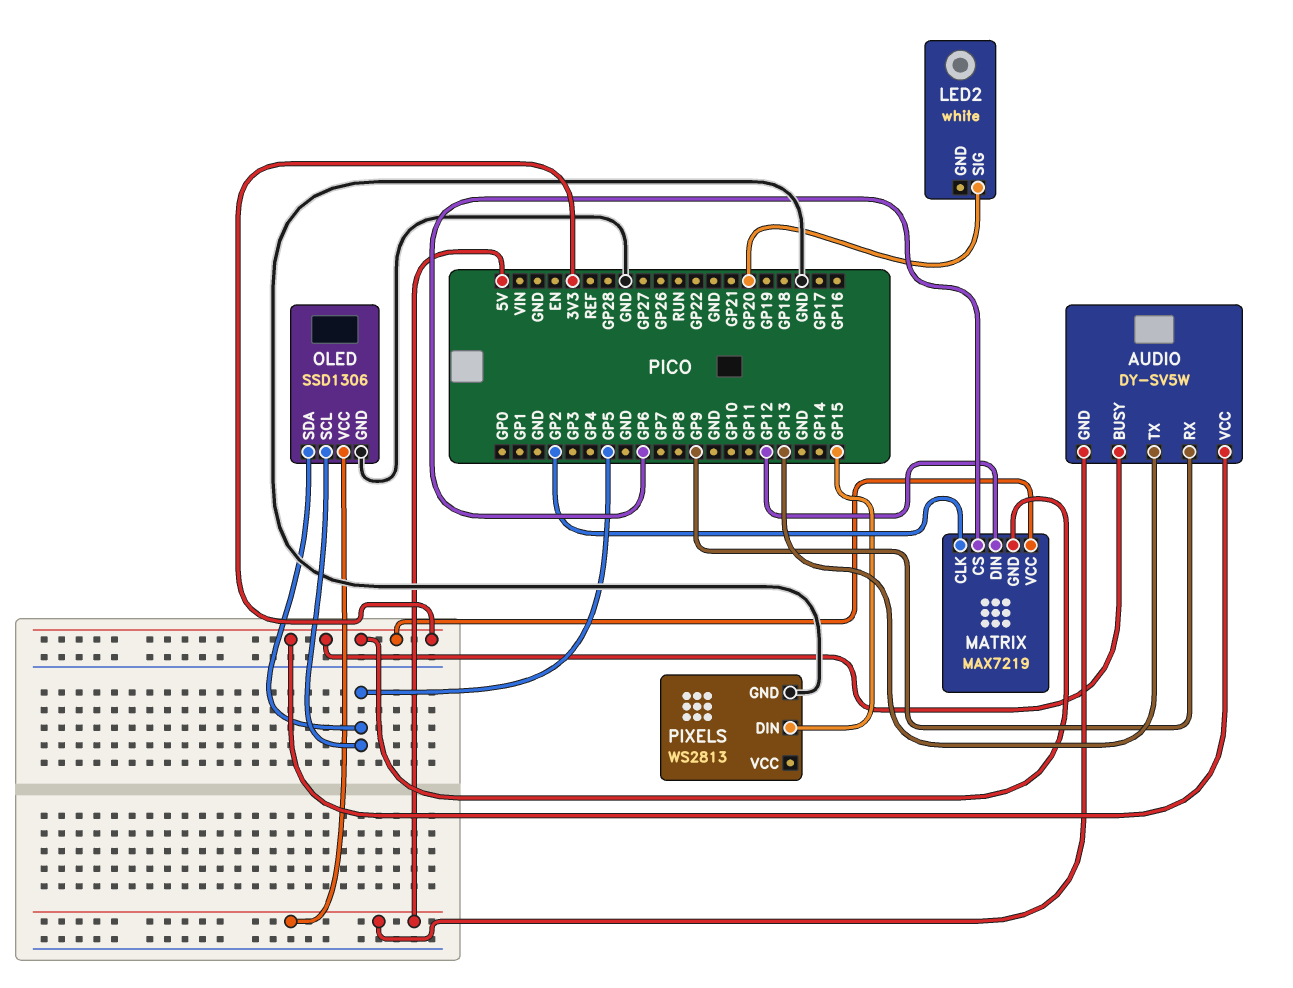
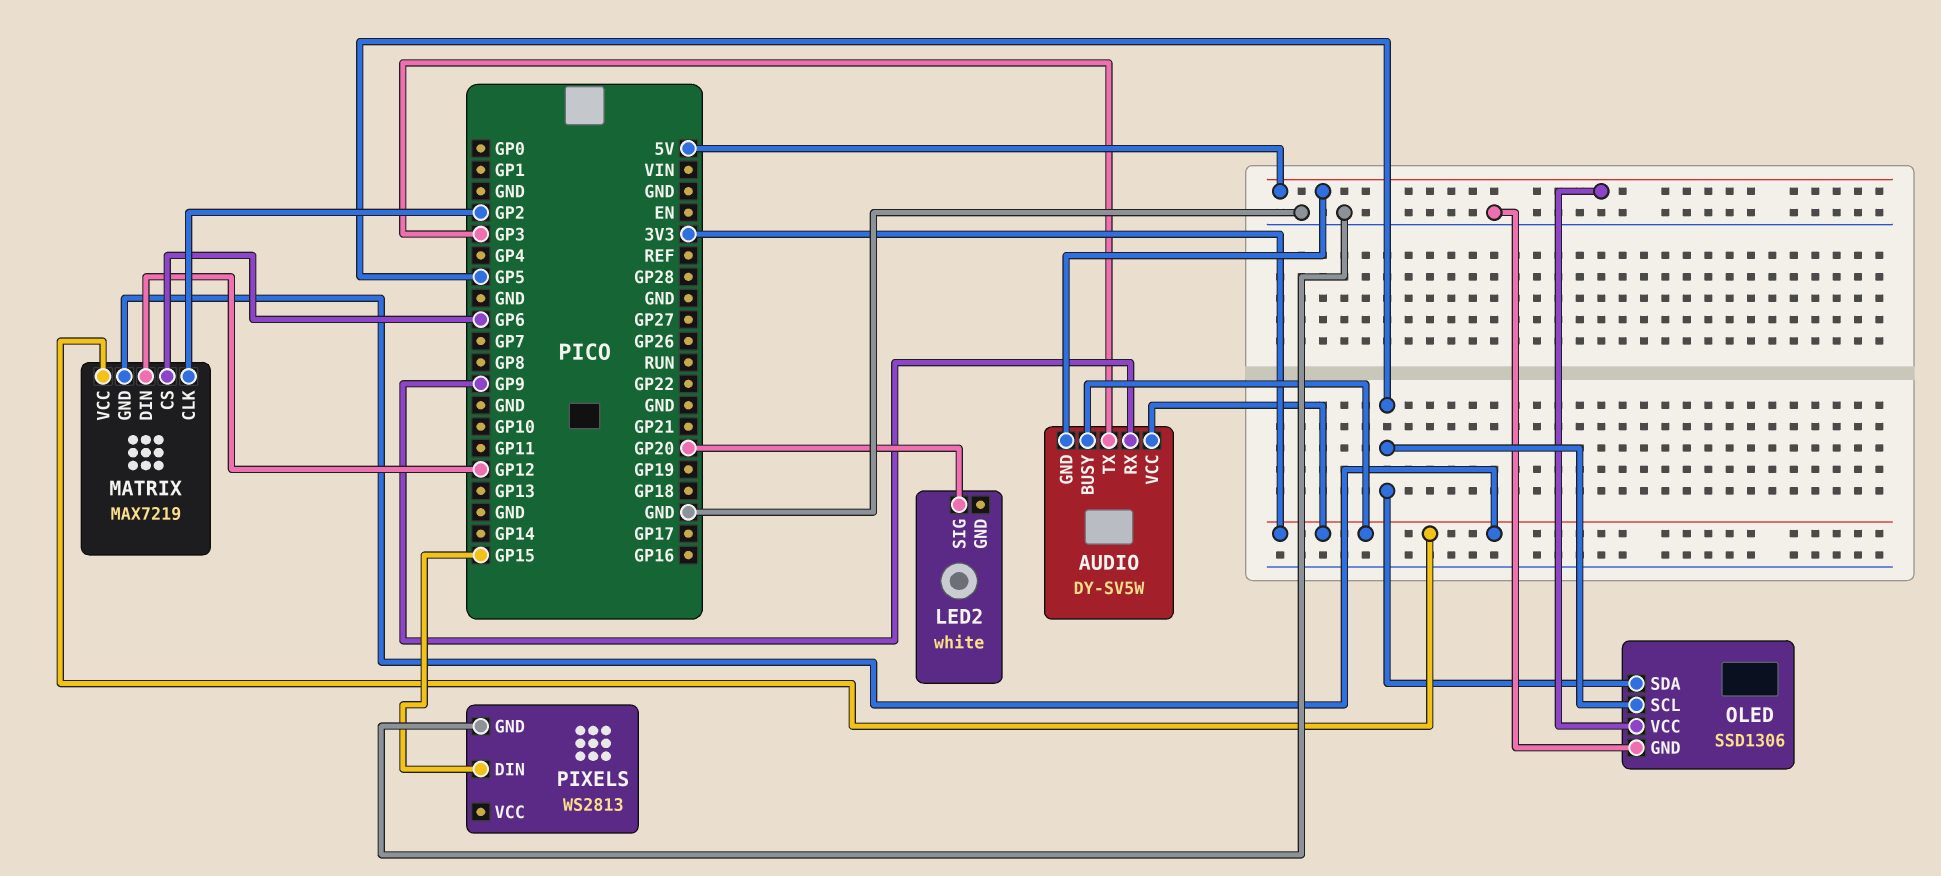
AUDIO pin TX: GP13 -> GP3

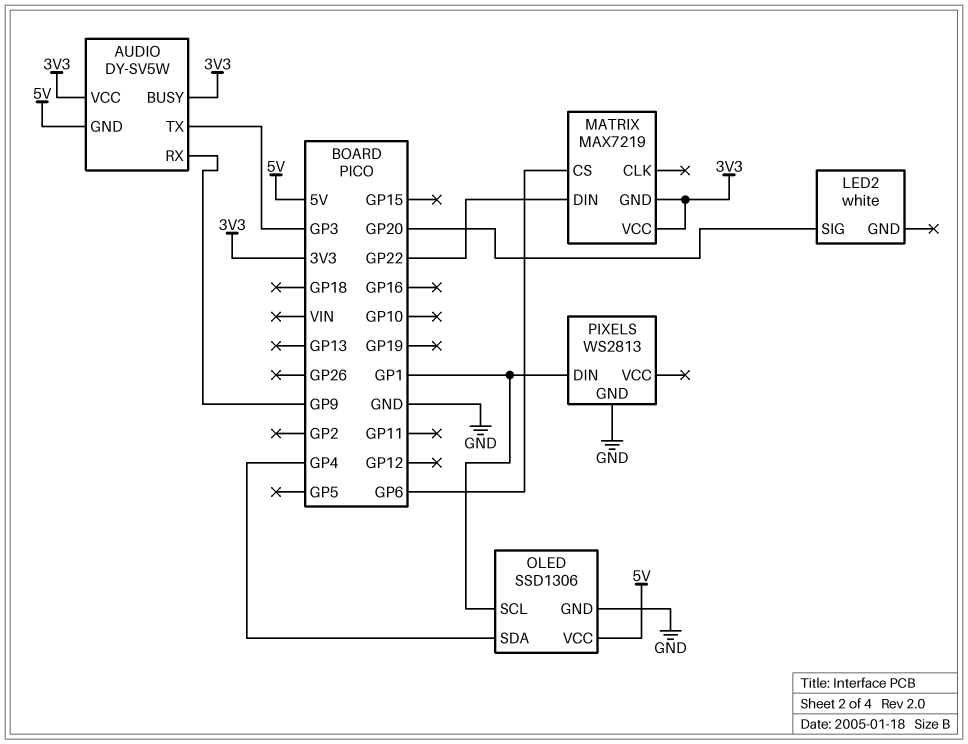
MATRIX pin CLK: GP2 -> none
MATRIX pin DIN: GP12 -> GP22
OLED pin SCL: GP5 -> GP1
OLED pin SDA: GP5 -> GP4
PIXELS pin DIN: GP15 -> GP1

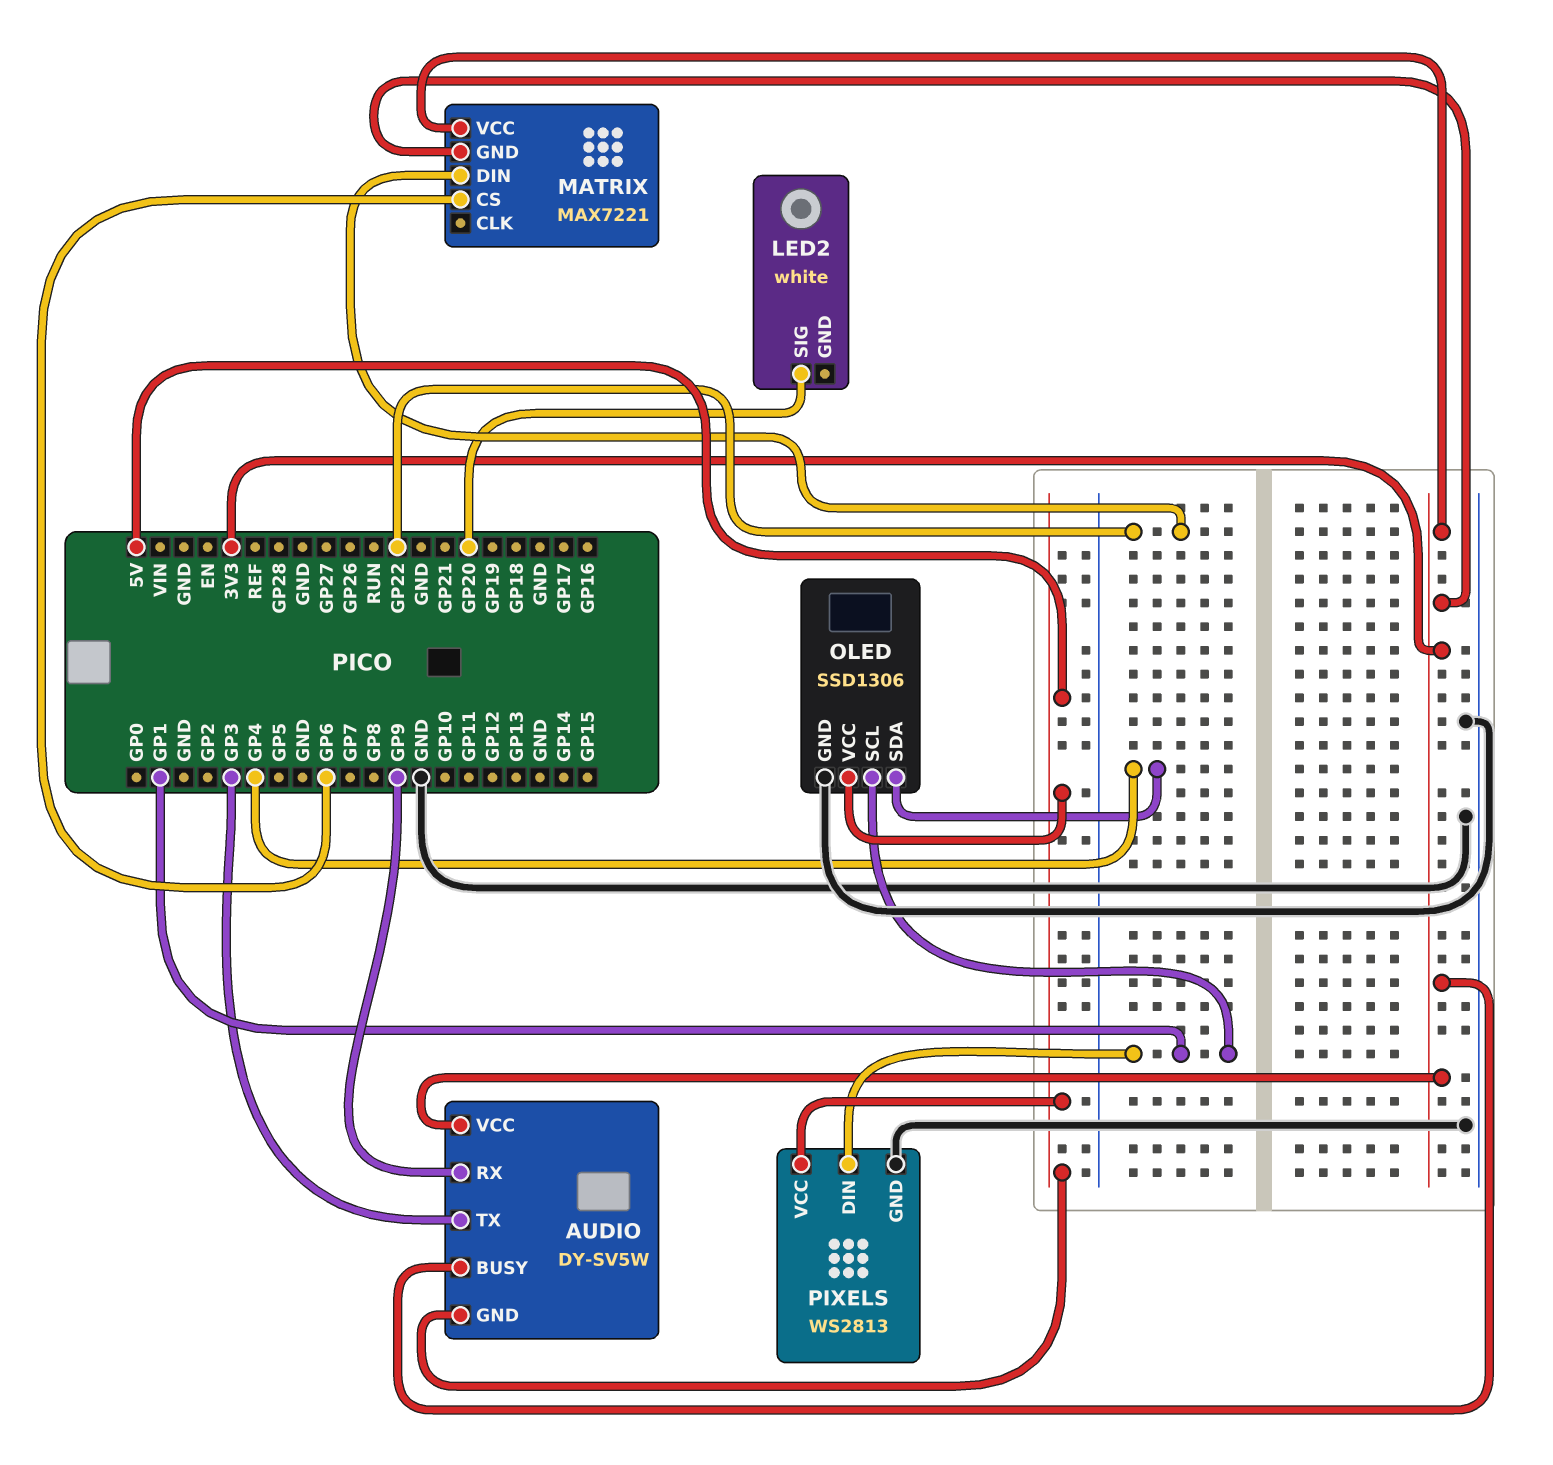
MATRIX: MAX7219 -> MAX7221
PIXELS pin VCC: none -> 5V

